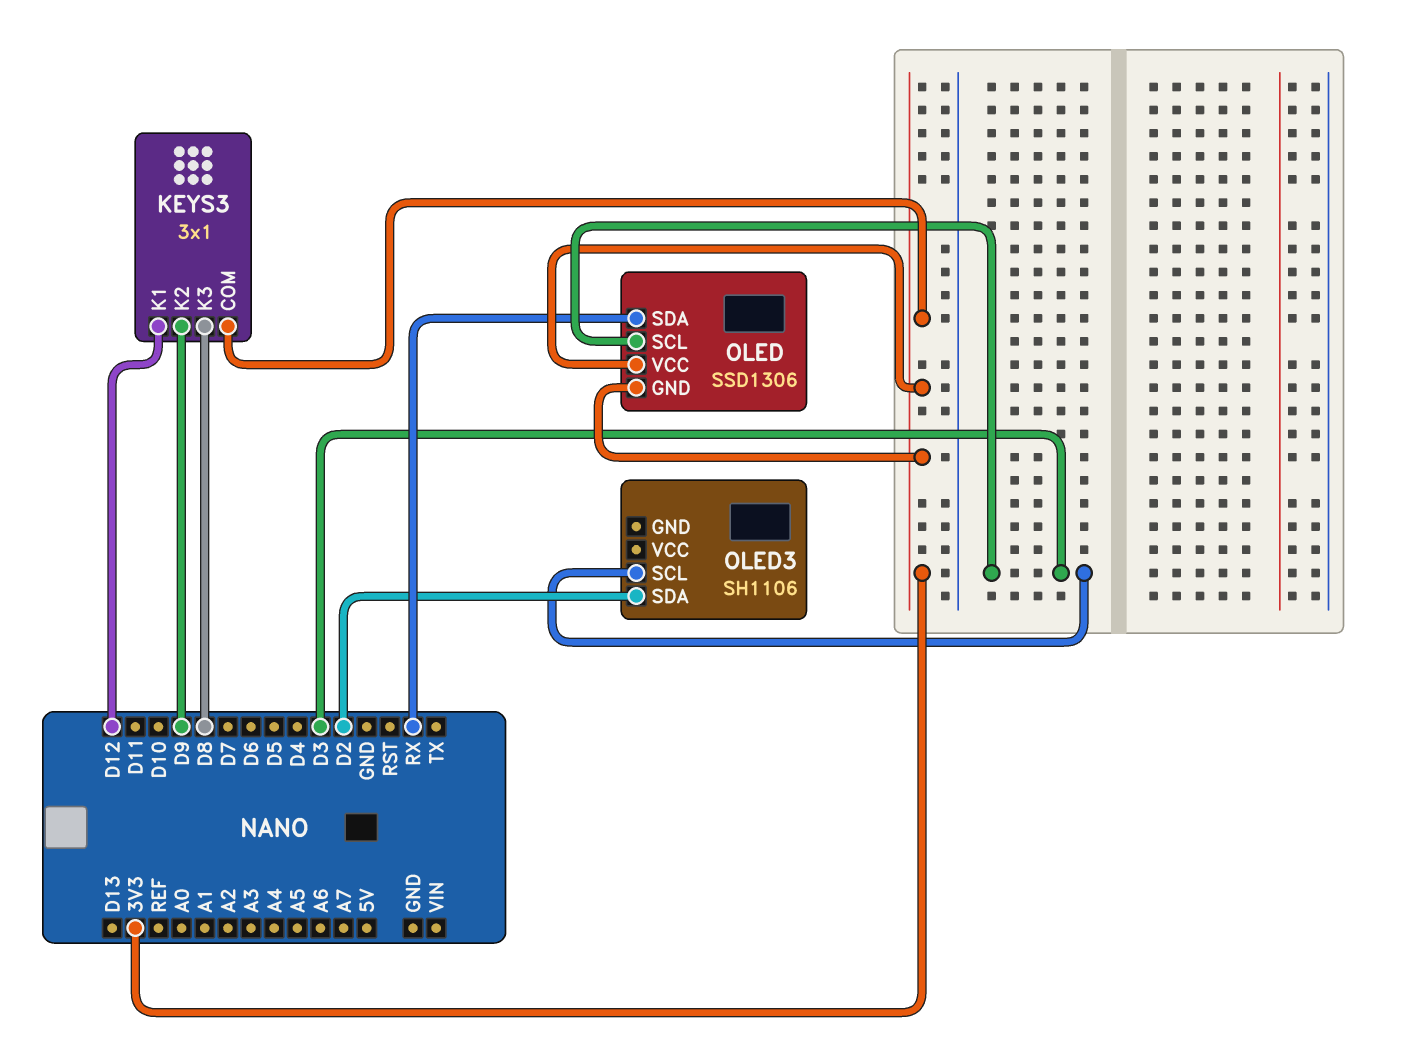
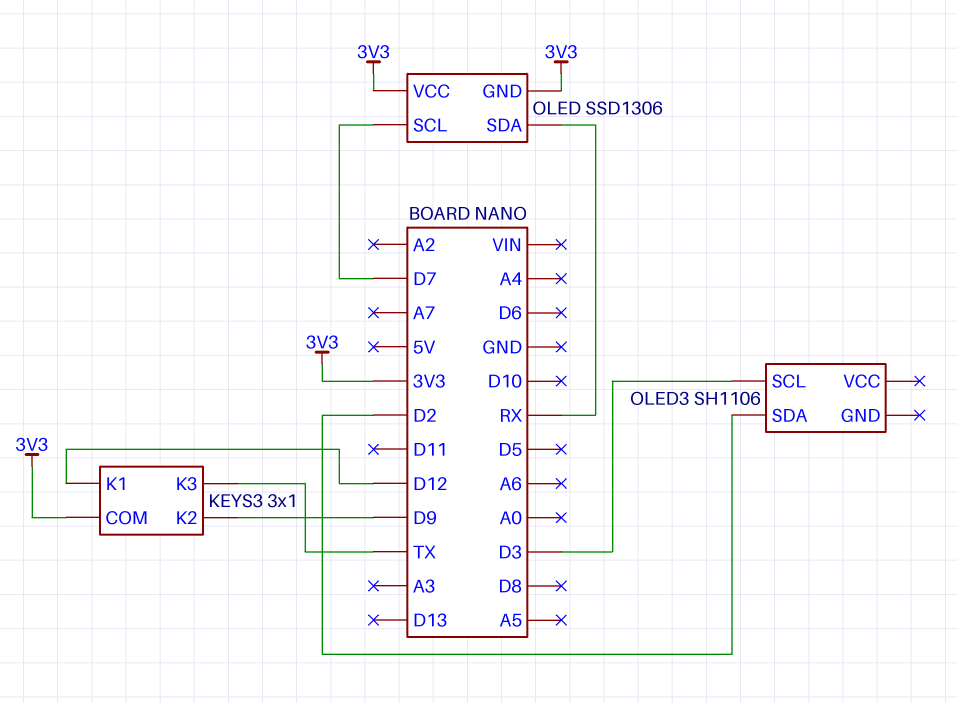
KEYS3 pin K3: D8 -> TX
OLED pin SCL: D3 -> D7

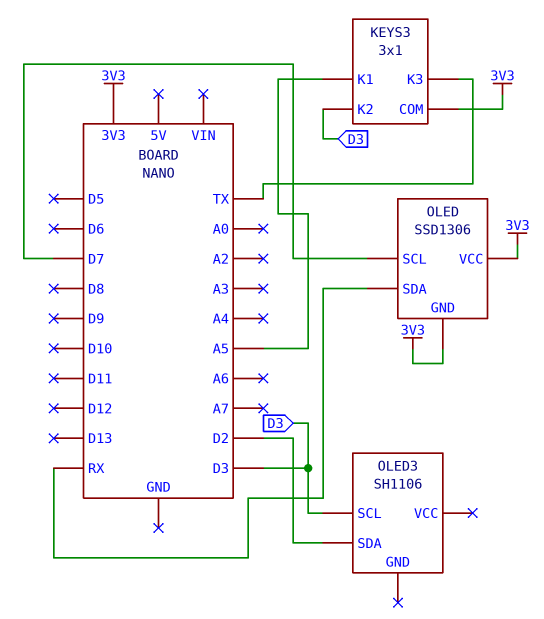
KEYS3 pin K1: D12 -> A5
KEYS3 pin K2: D9 -> D3

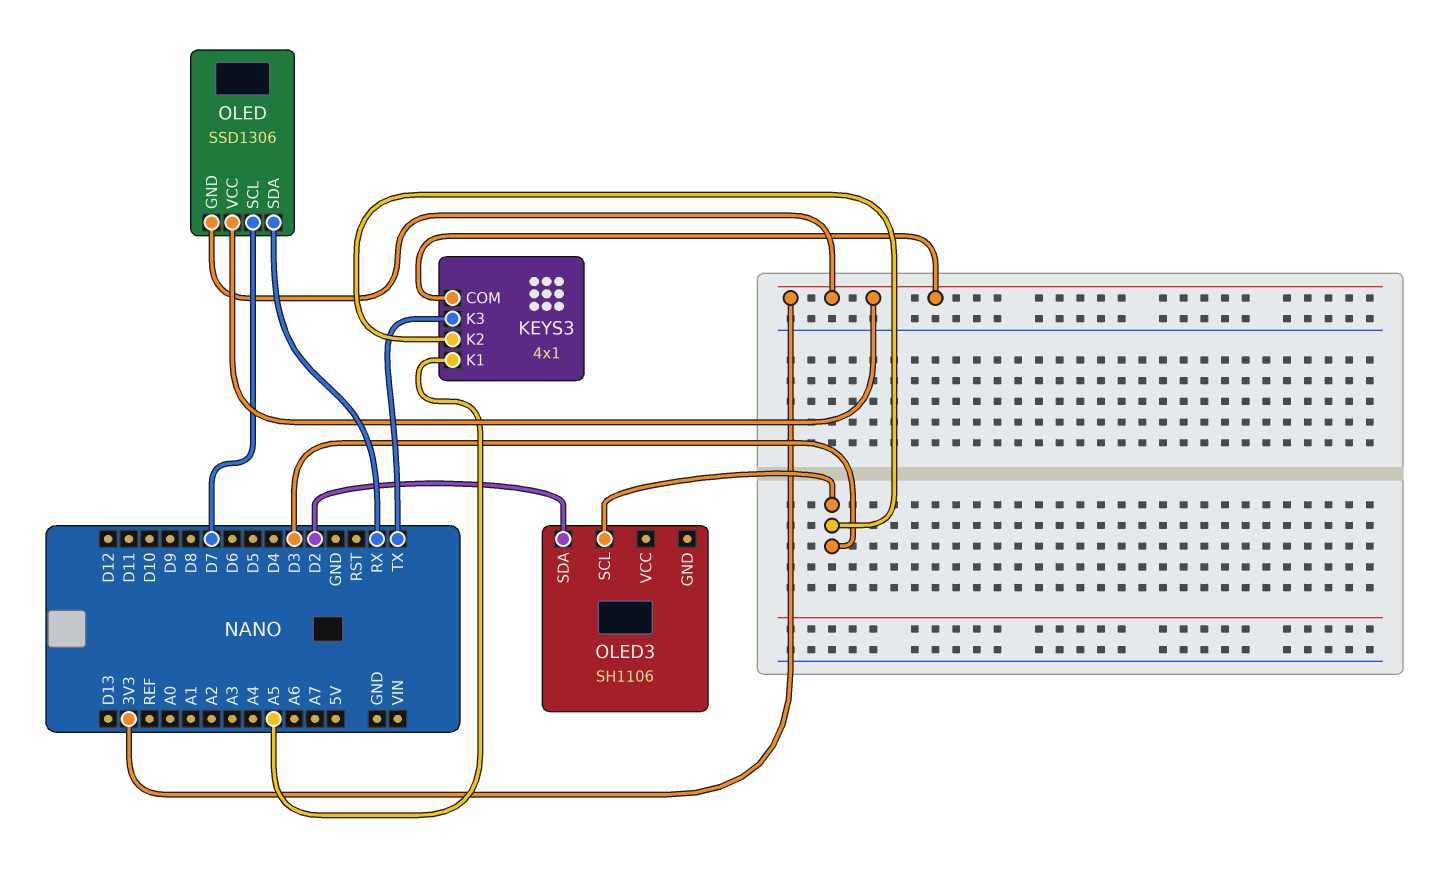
KEYS3: 3x1 -> 4x1

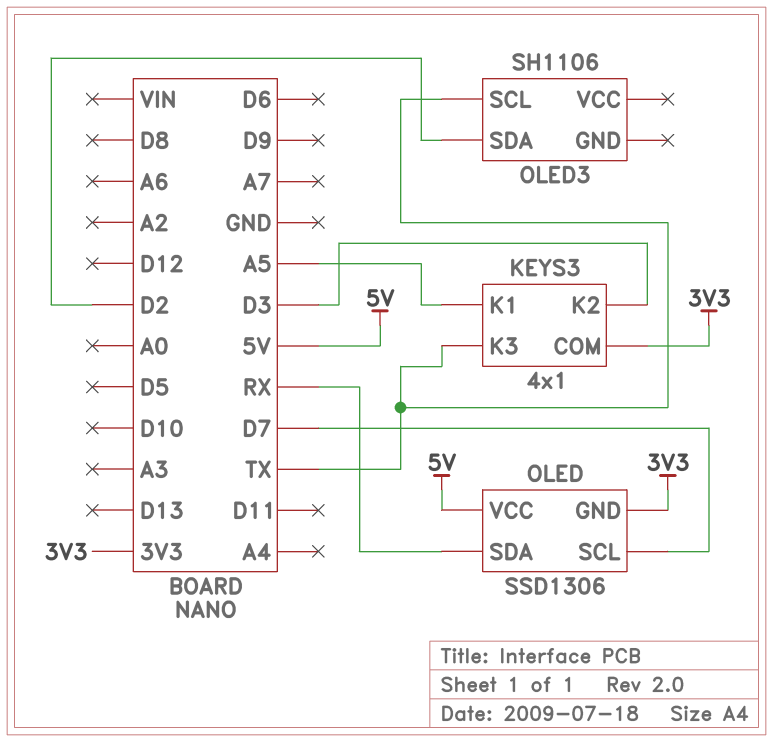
OLED pin VCC: 3V3 -> 5V
OLED3 pin SCL: D3 -> TX

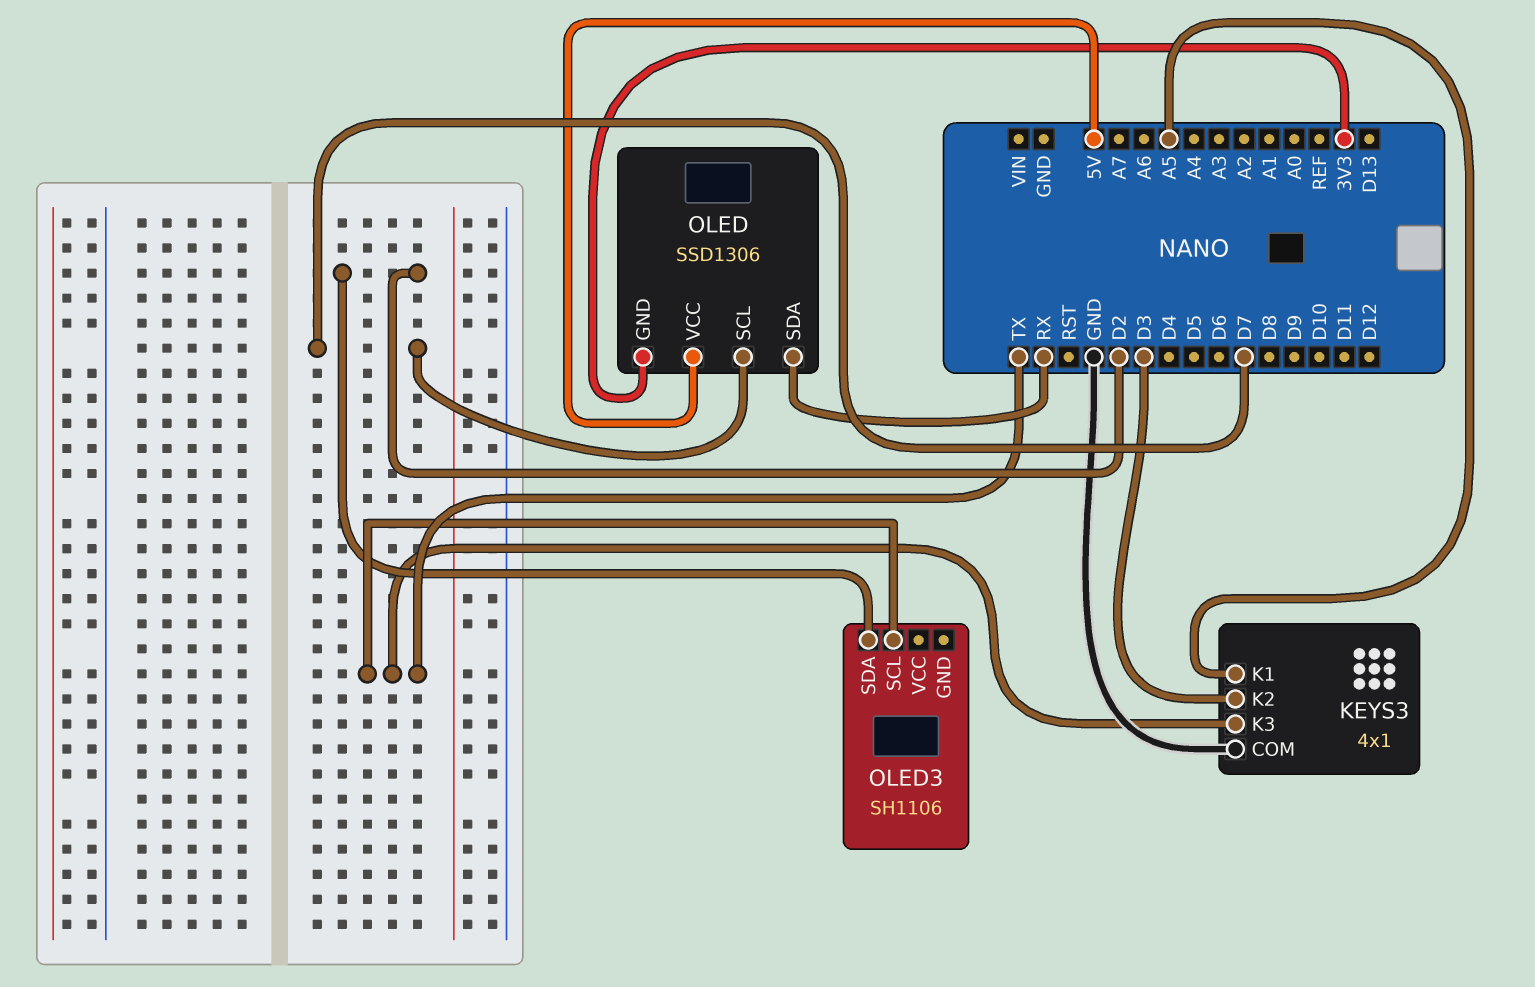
KEYS3 pin COM: 3V3 -> GND

